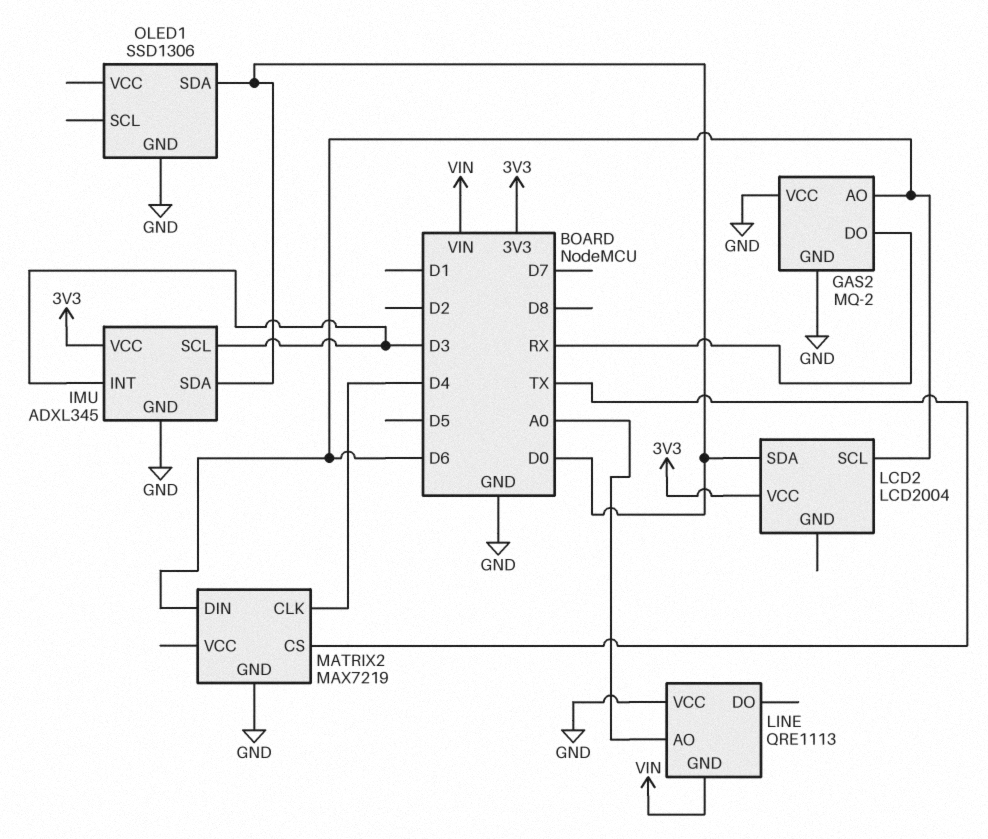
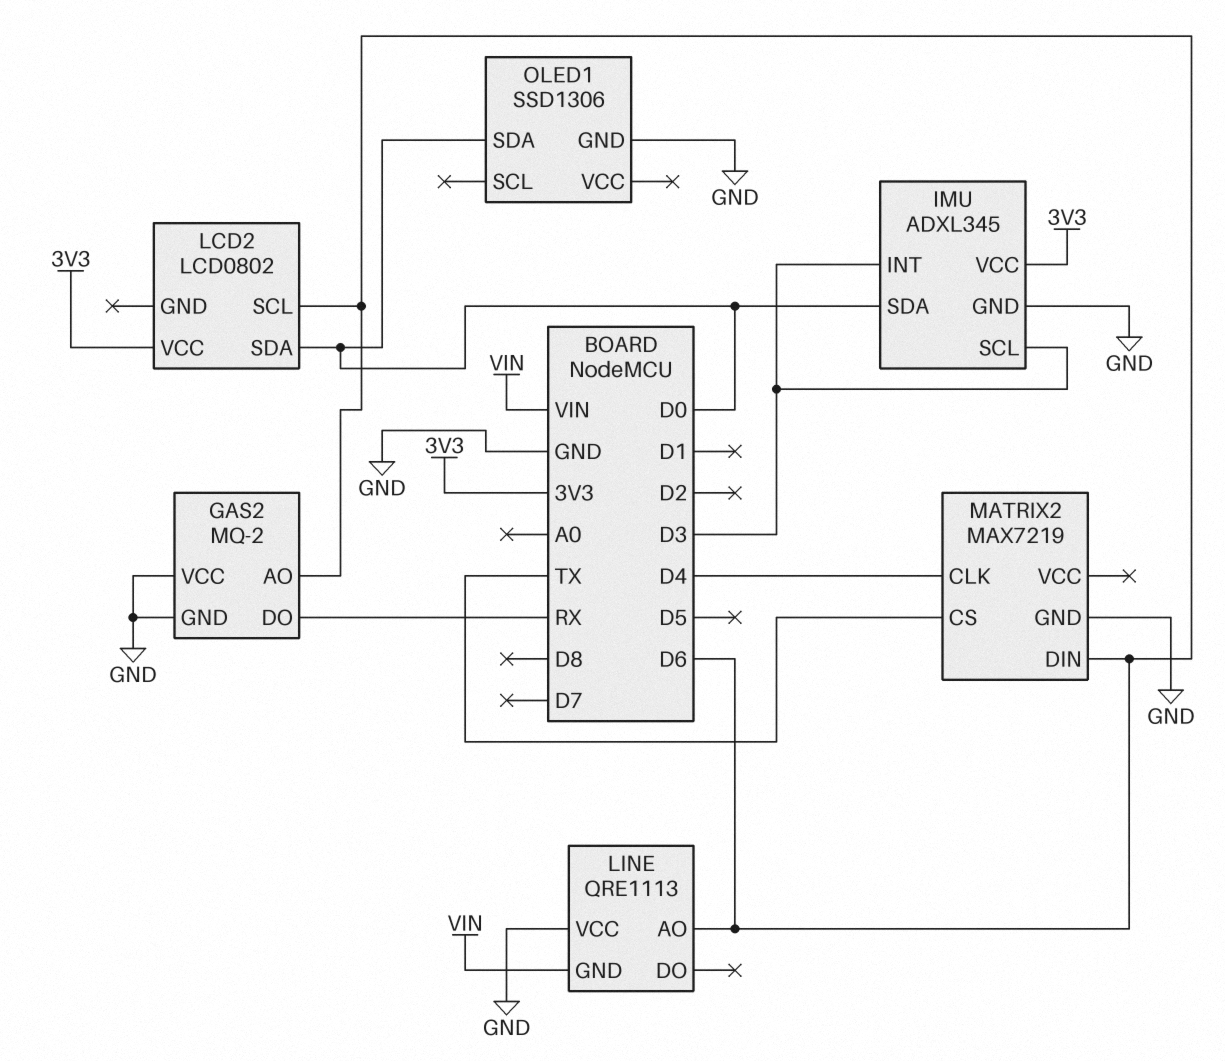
LCD2: LCD2004 -> LCD0802
LINE pin AO: A0 -> D6

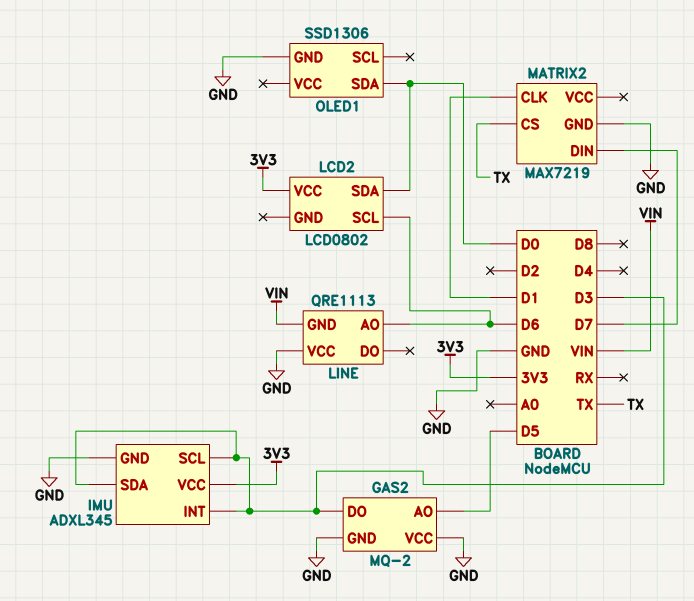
GAS2 pin AO: D6 -> D5
GAS2 pin DO: RX -> D3
IMU pin SDA: D0 -> D3
MATRIX2 pin CLK: D4 -> D1
MATRIX2 pin DIN: D6 -> D7

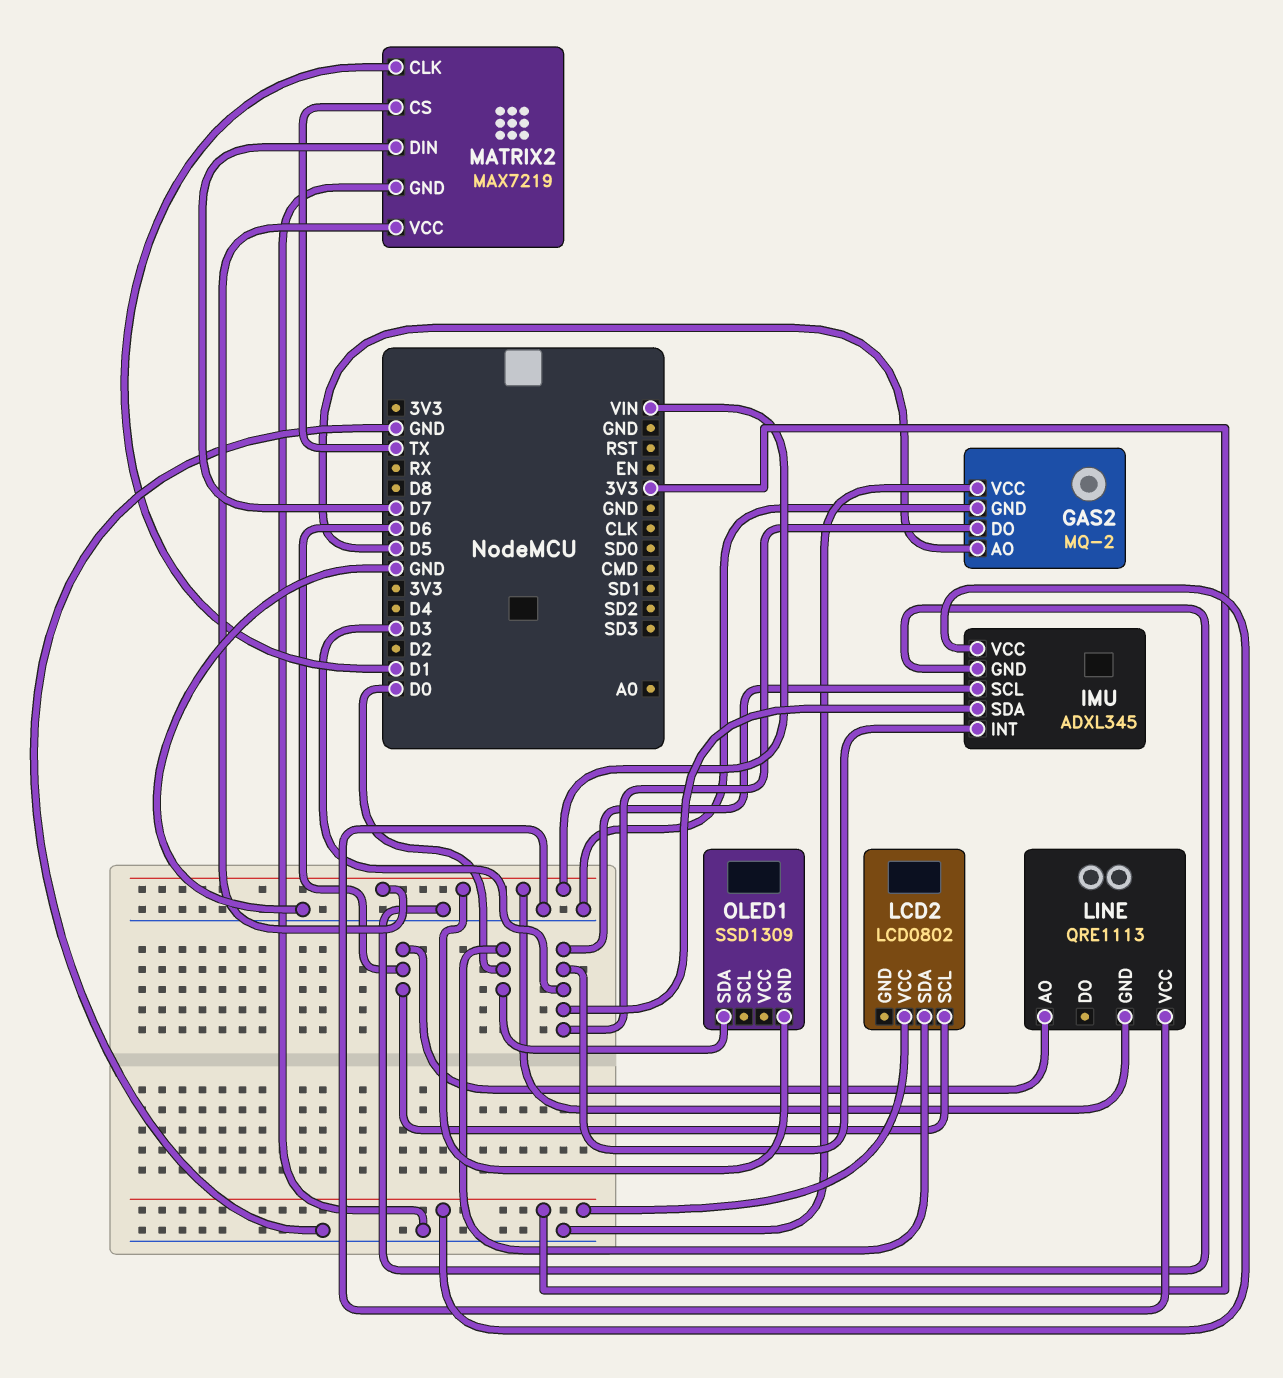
MATRIX2 pin VCC: none -> VIN
OLED1: SSD1306 -> SSD1309
OLED1 pin GND: GND -> VIN

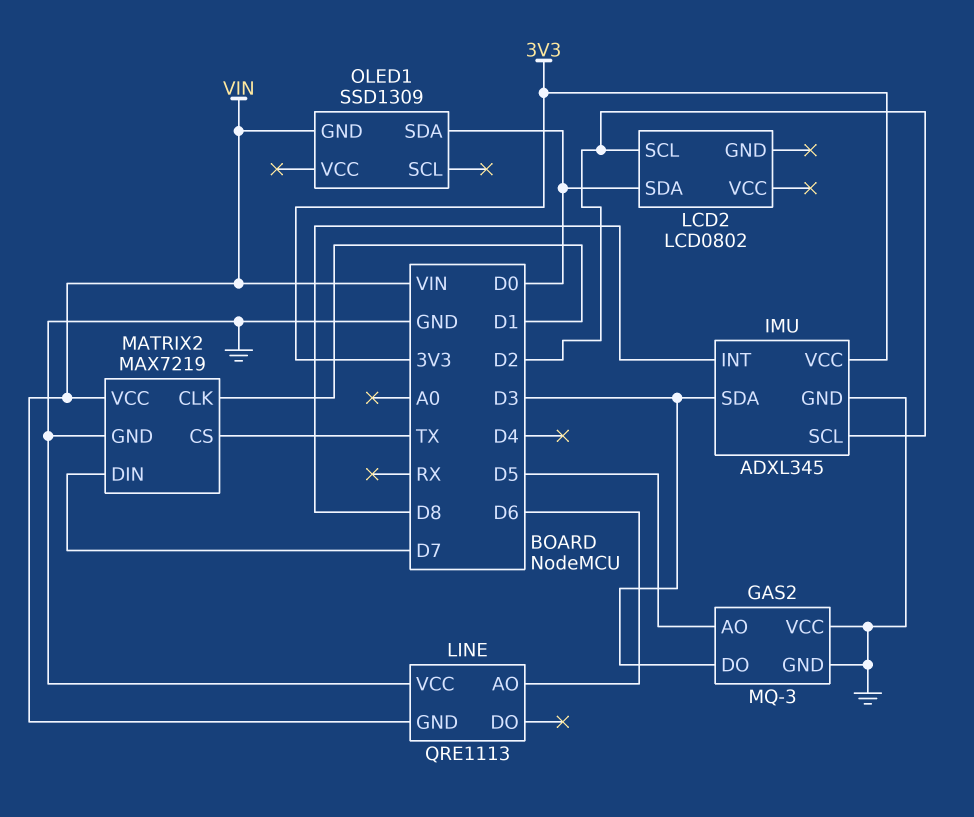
GAS2: MQ-2 -> MQ-3
IMU pin INT: D3 -> D8
IMU pin SCL: D3 -> D2
LCD2 pin SCL: D6 -> D2
LCD2 pin VCC: 3V3 -> none

